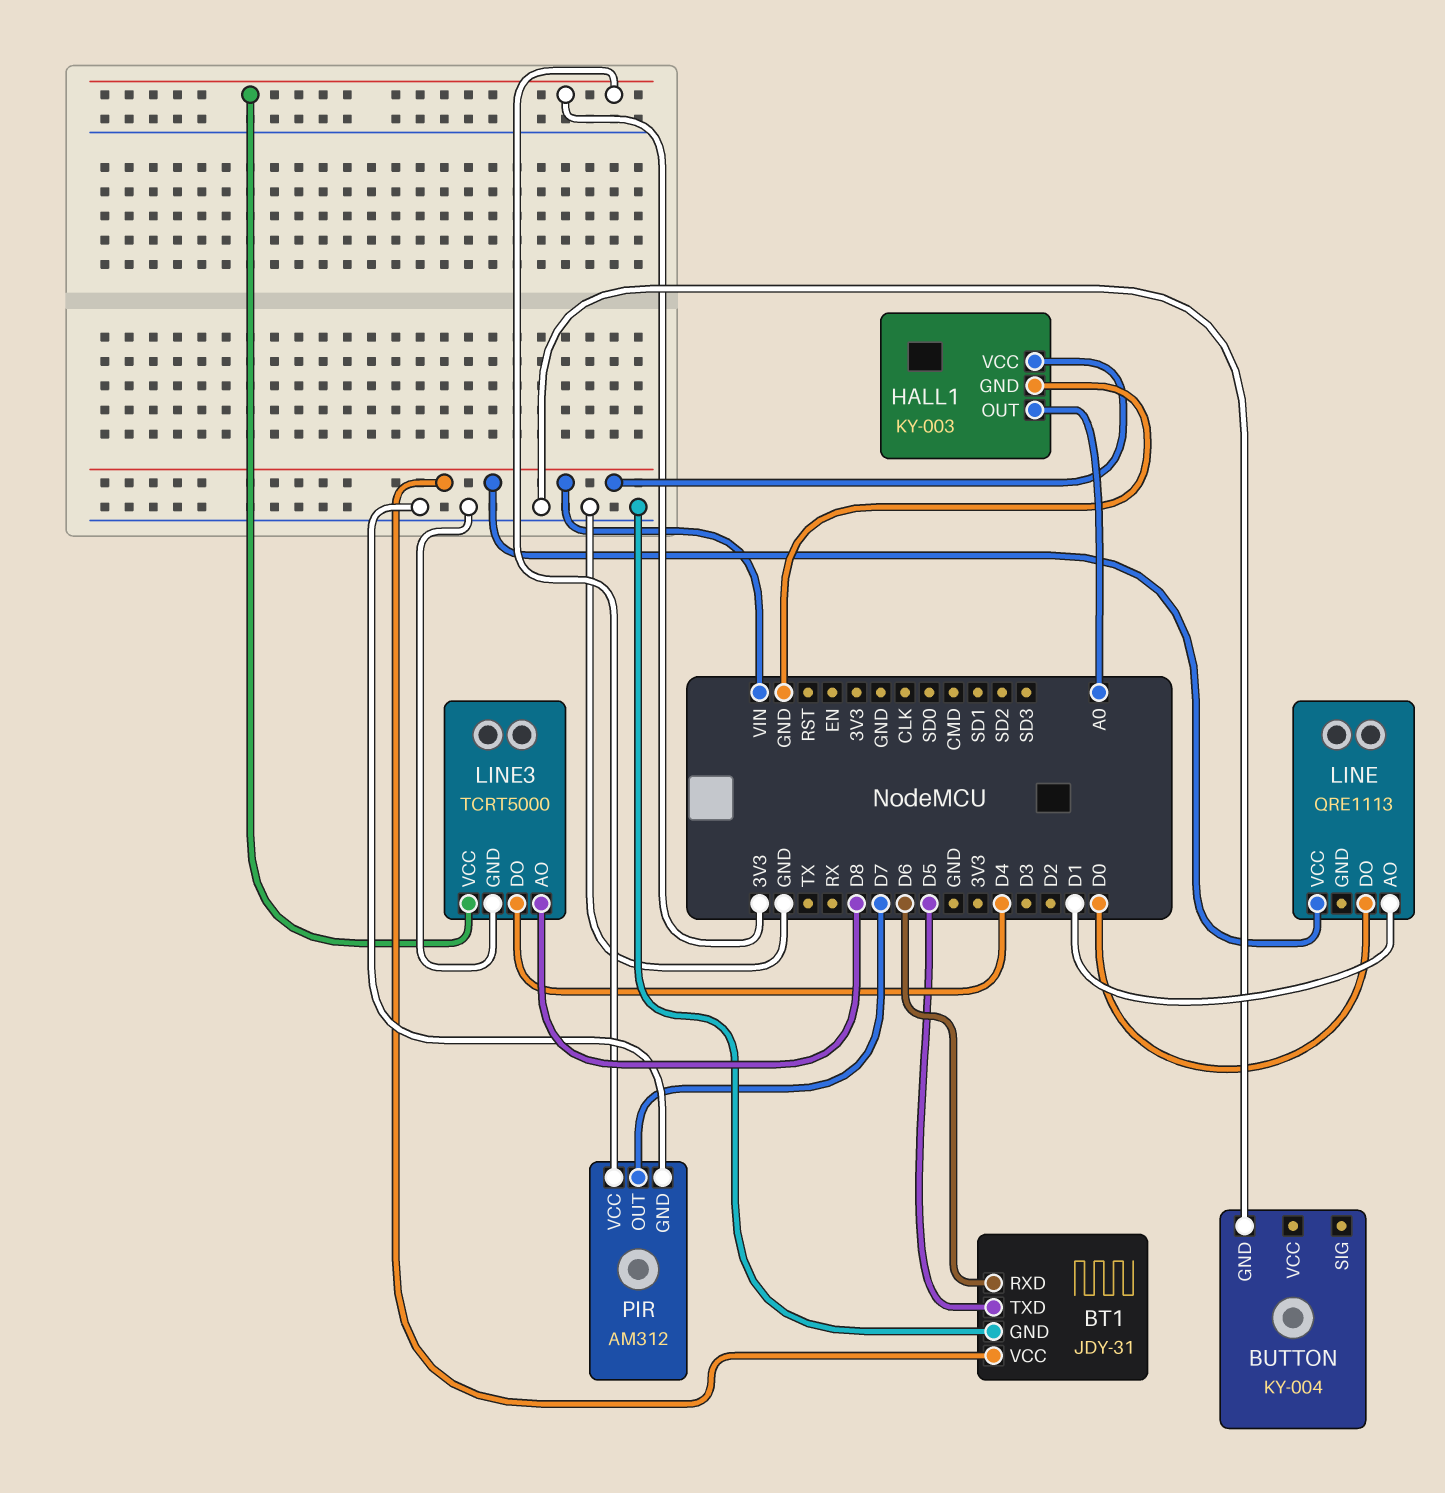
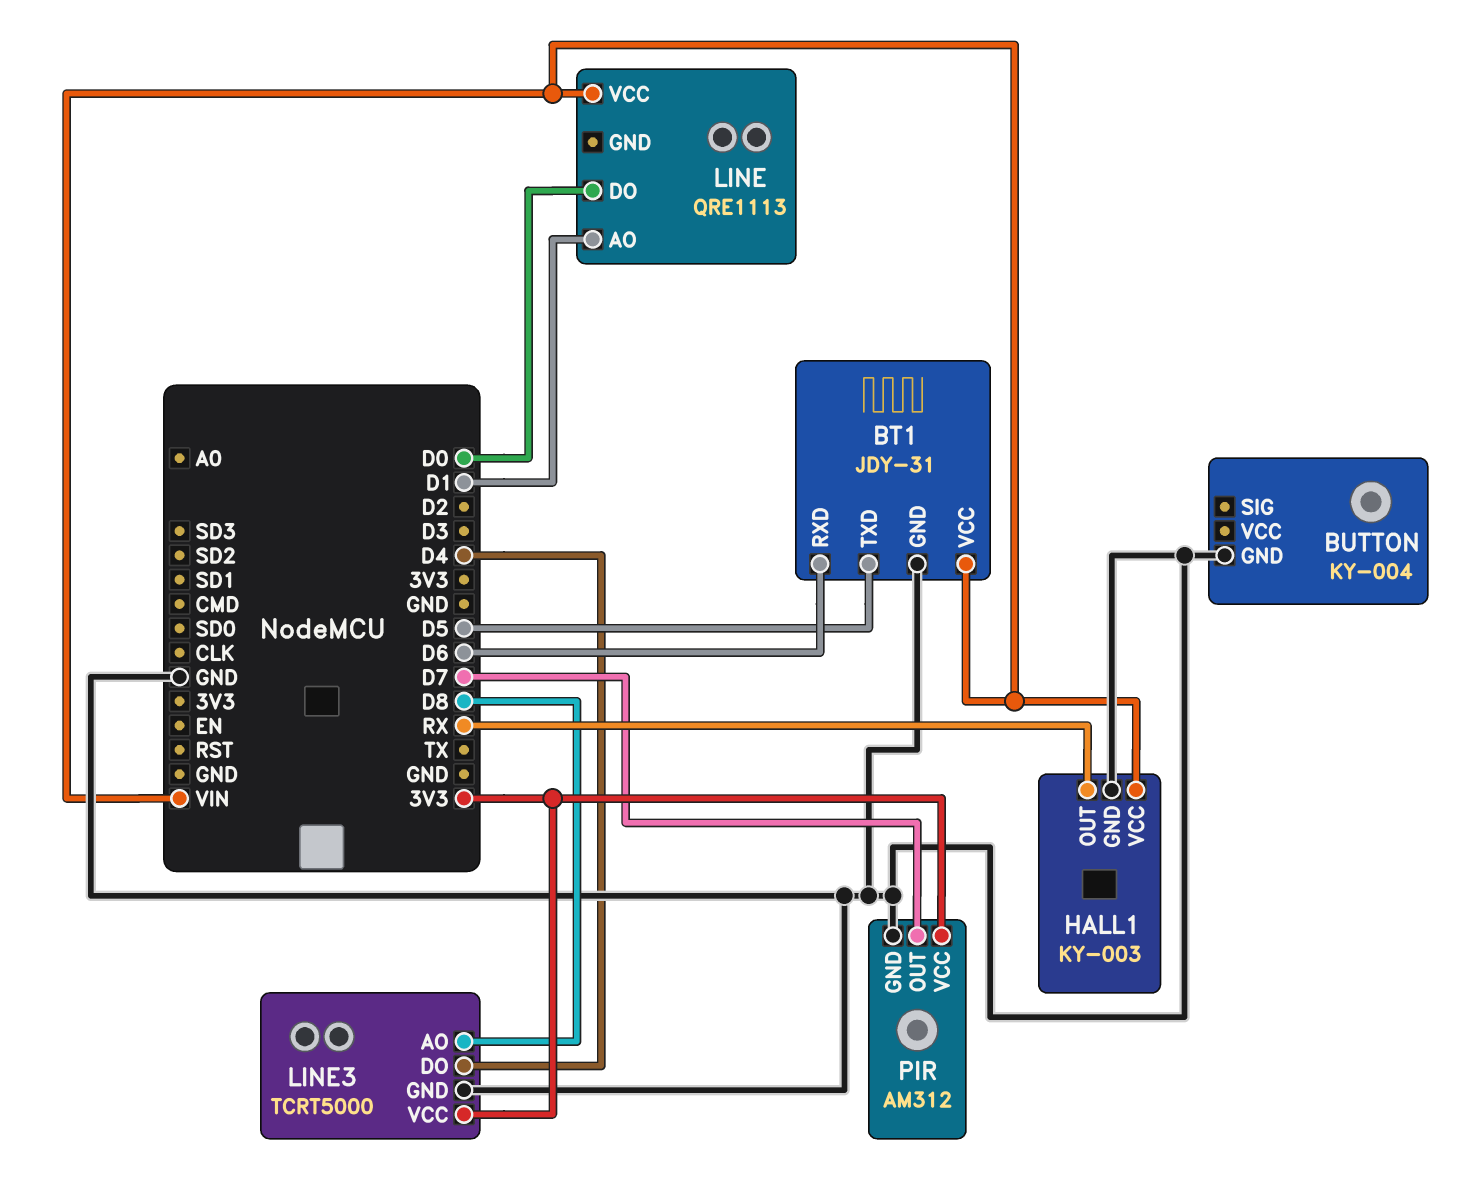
HALL1 pin OUT: A0 -> RX

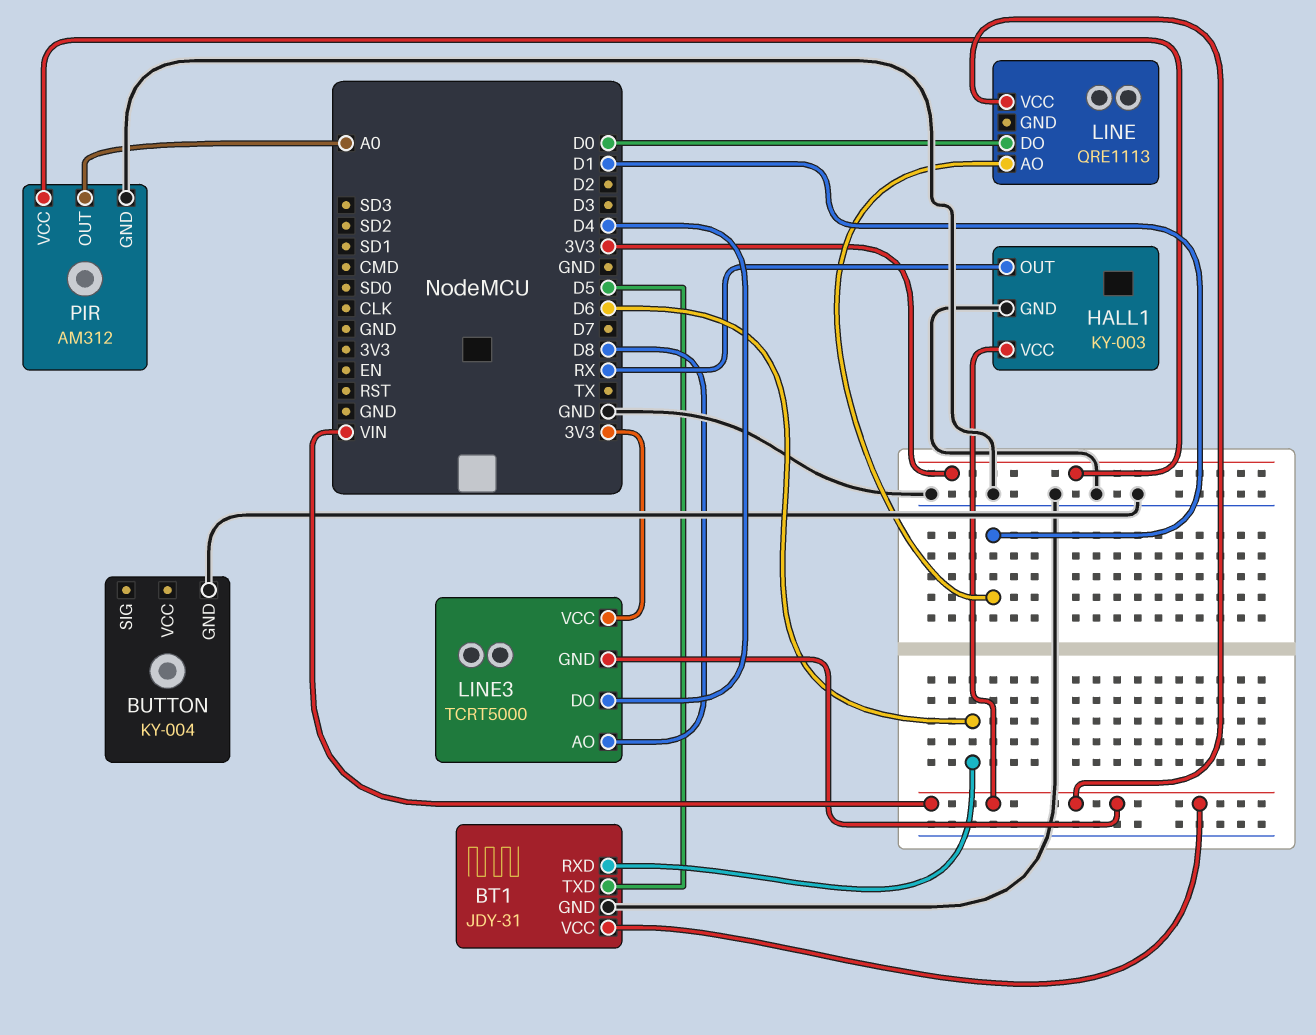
LINE3 pin GND: GND -> VIN
PIR pin OUT: D7 -> A0

